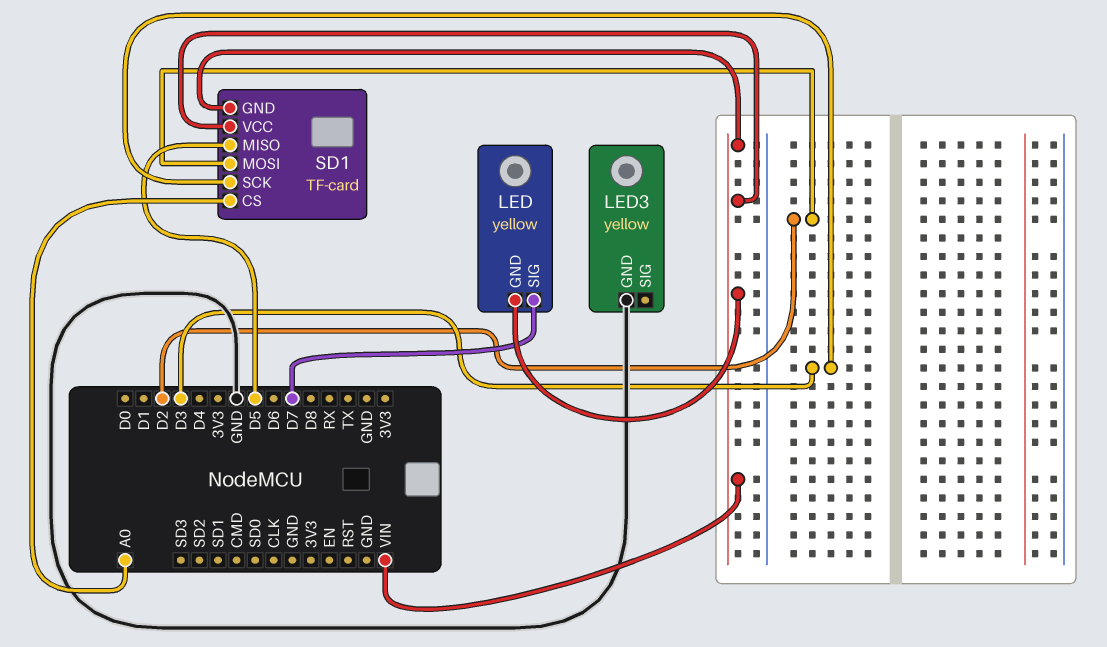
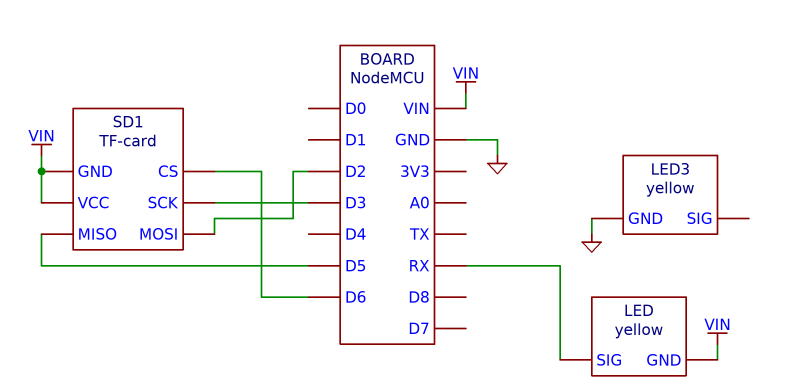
LED pin SIG: D7 -> RX
SD1 pin CS: A0 -> D6

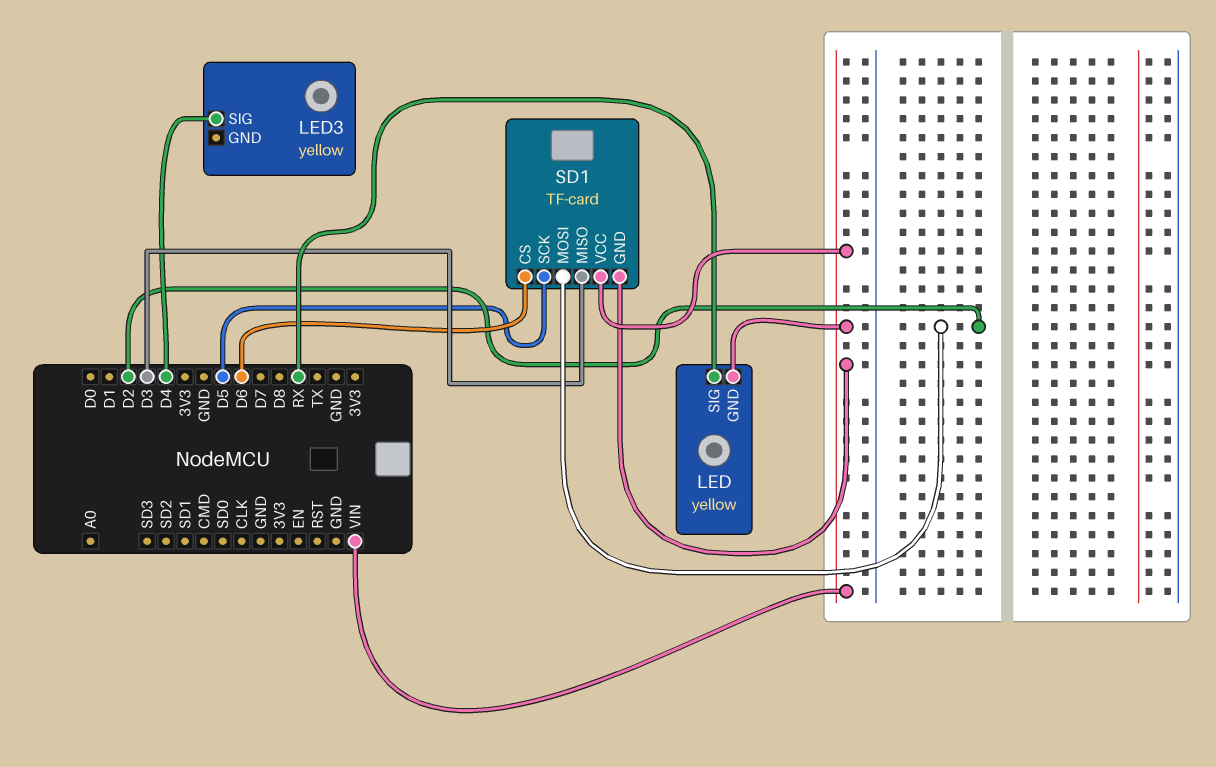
LED3 pin GND: GND -> none
LED3 pin SIG: none -> D4
SD1 pin MISO: D5 -> D3
SD1 pin SCK: D3 -> D5

